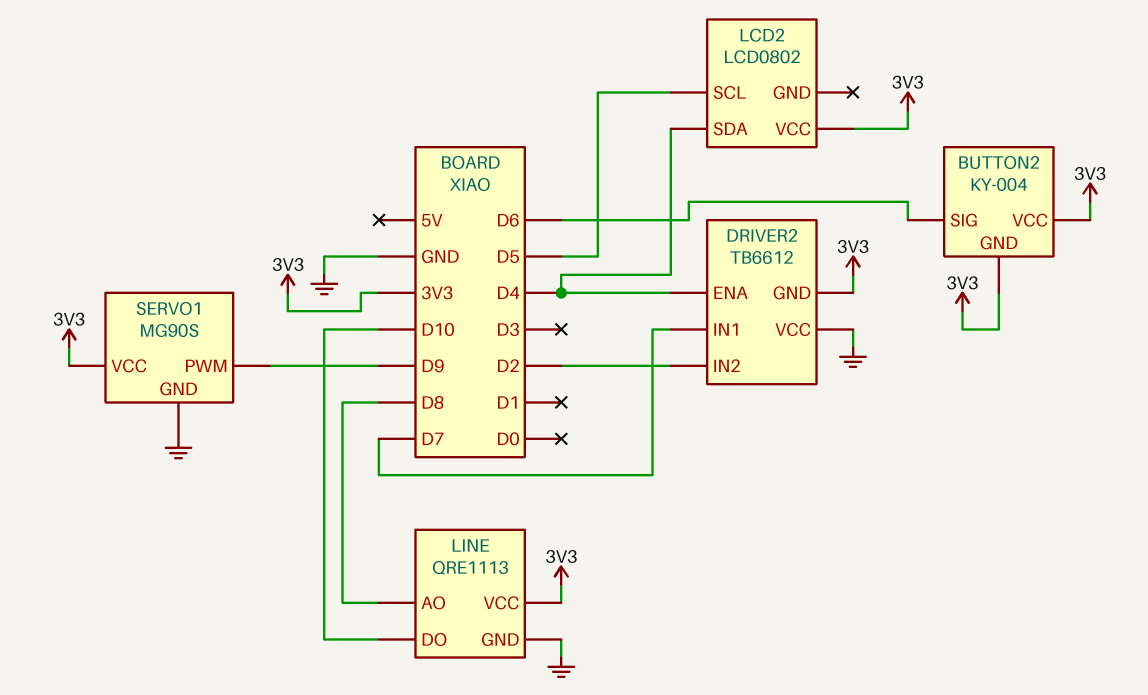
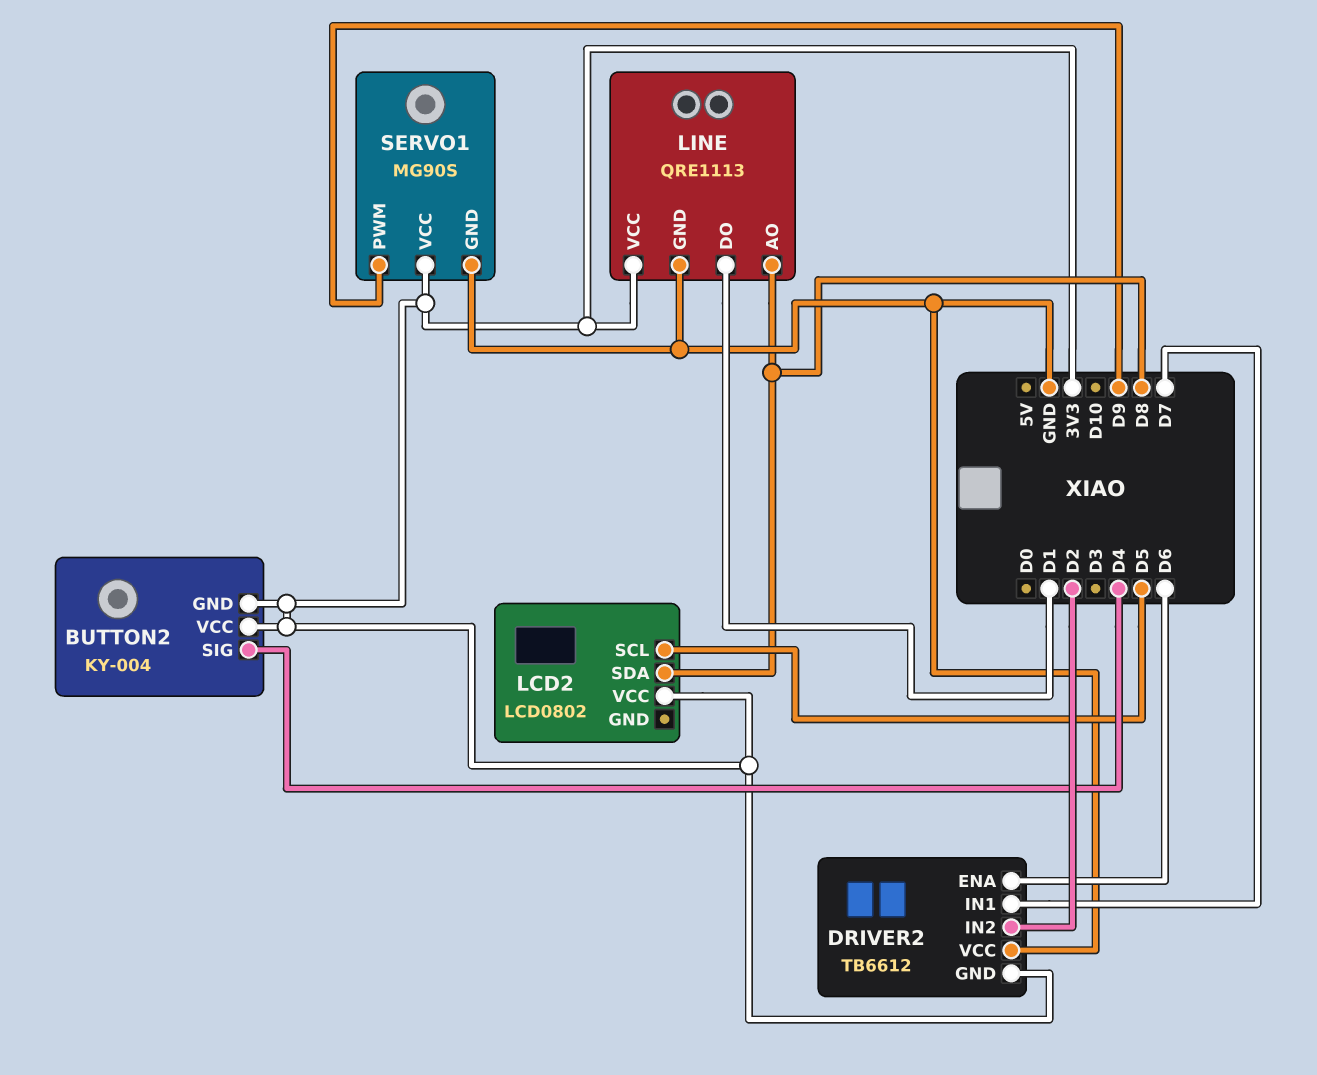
BUTTON2 pin SIG: D6 -> D4
DRIVER2 pin ENA: D4 -> D6
LCD2 pin SDA: D4 -> D8
LINE pin DO: D10 -> D1

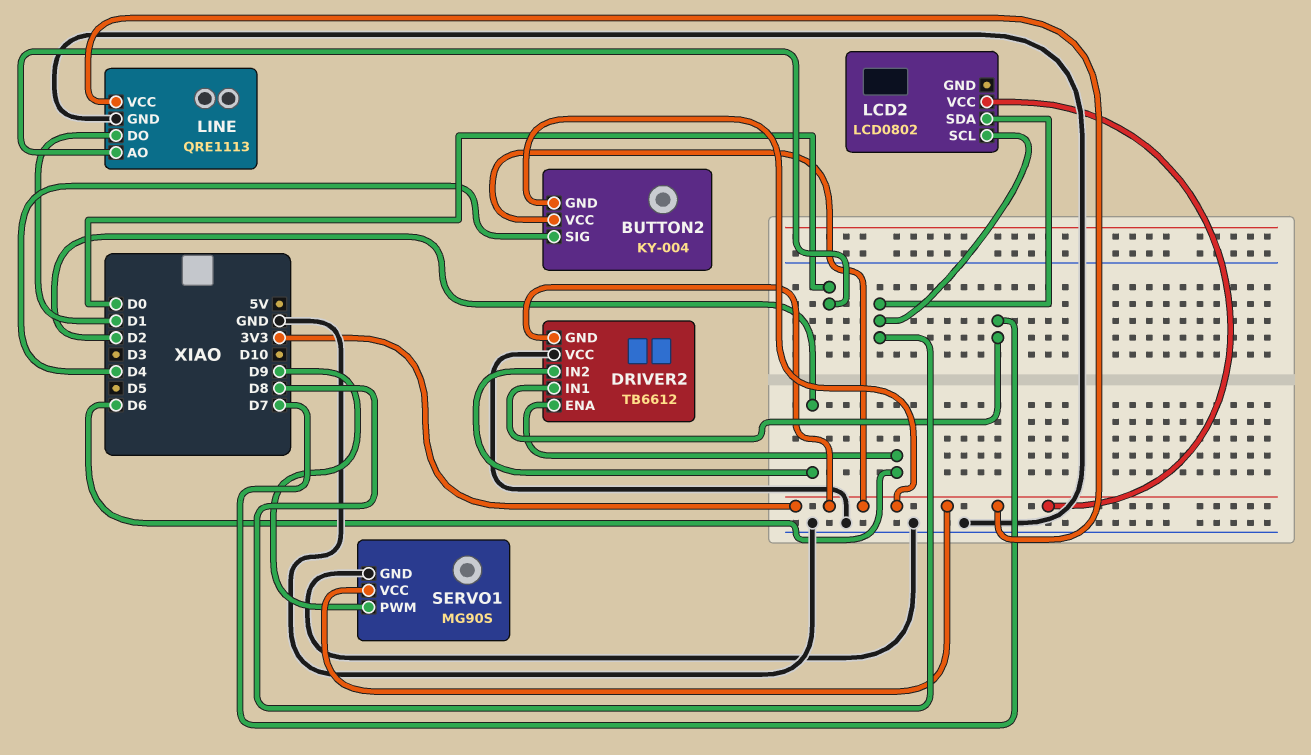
LCD2 pin SCL: D5 -> D8
LINE pin AO: D8 -> D0

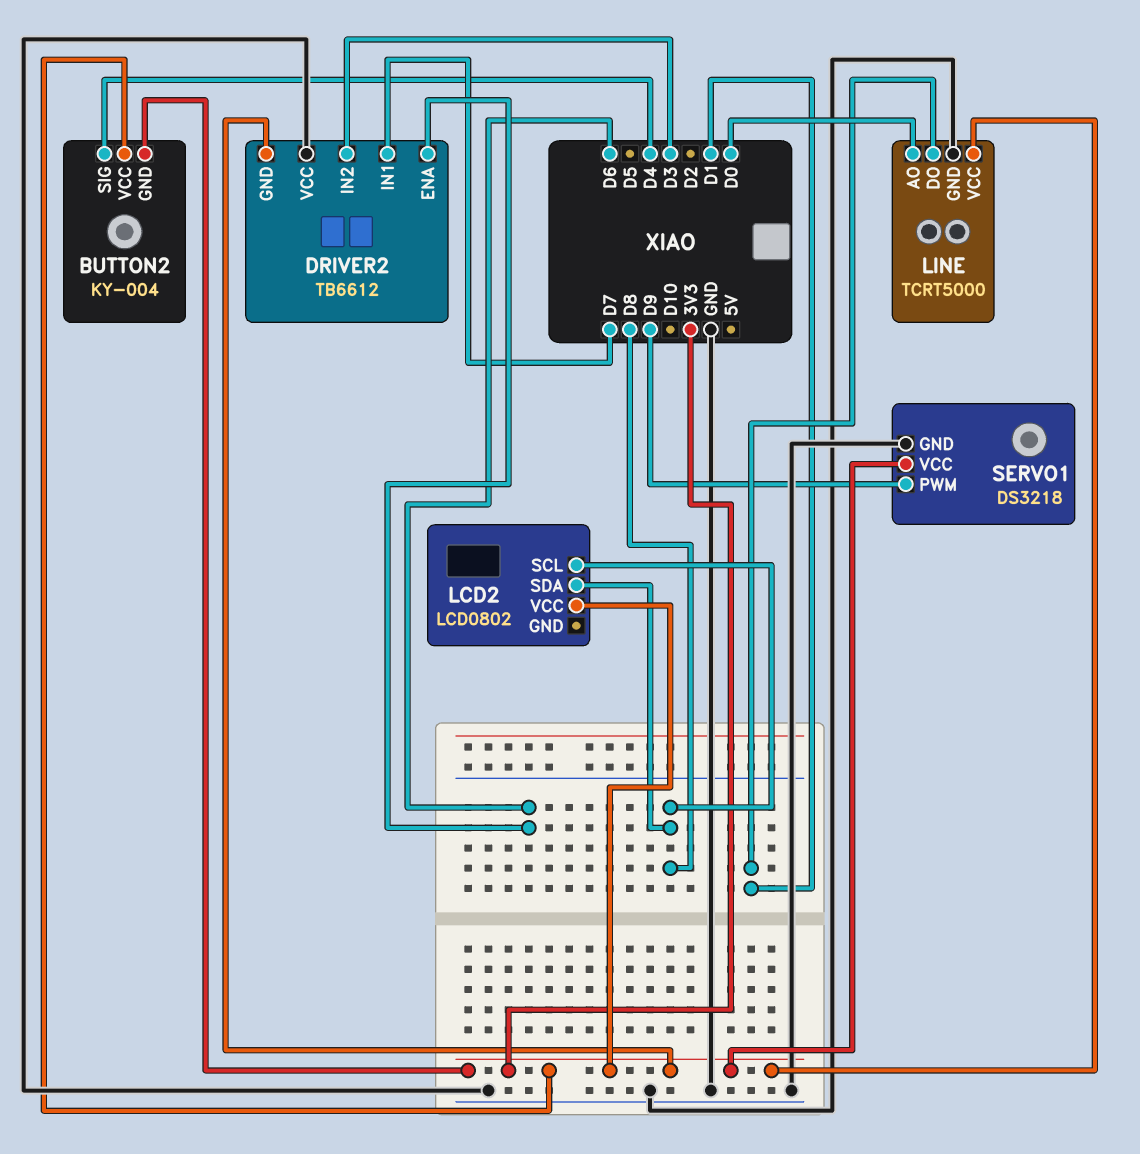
DRIVER2 pin IN2: D2 -> D3
LINE: QRE1113 -> TCRT5000
SERVO1: MG90S -> DS3218

